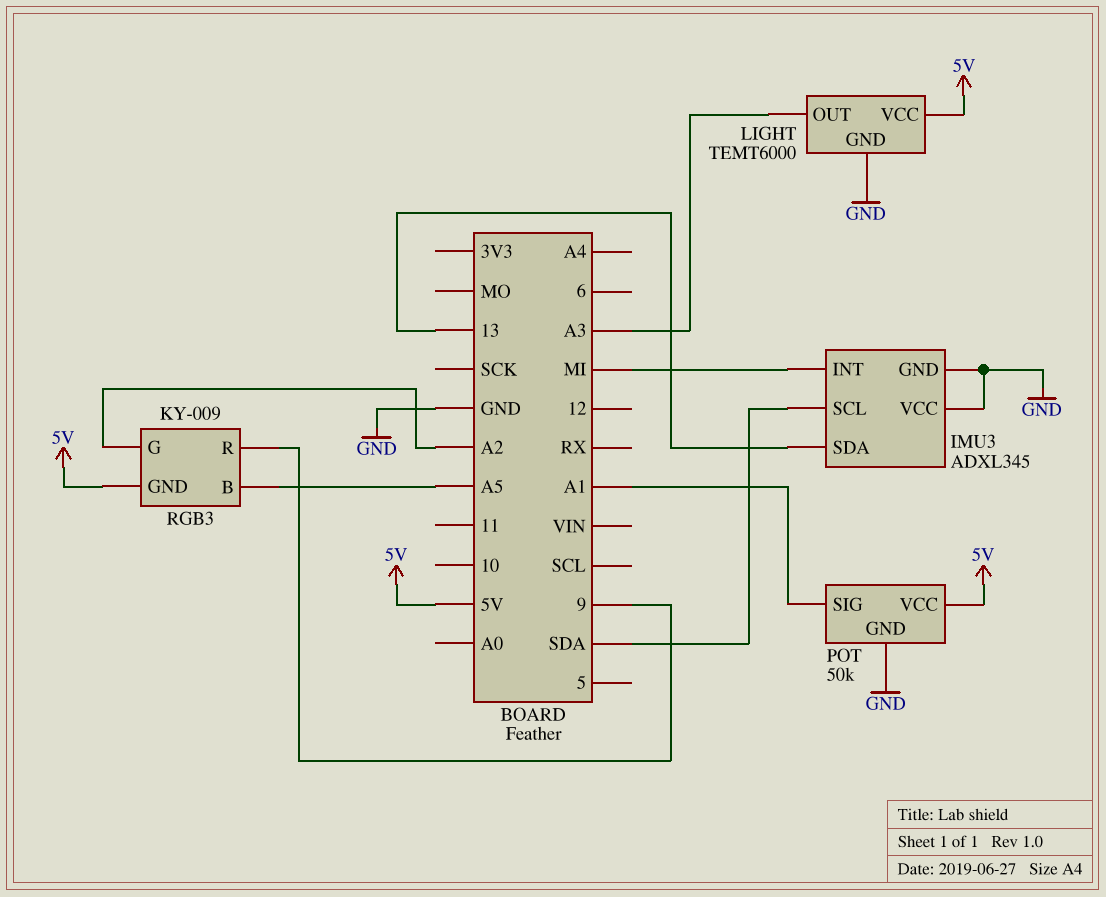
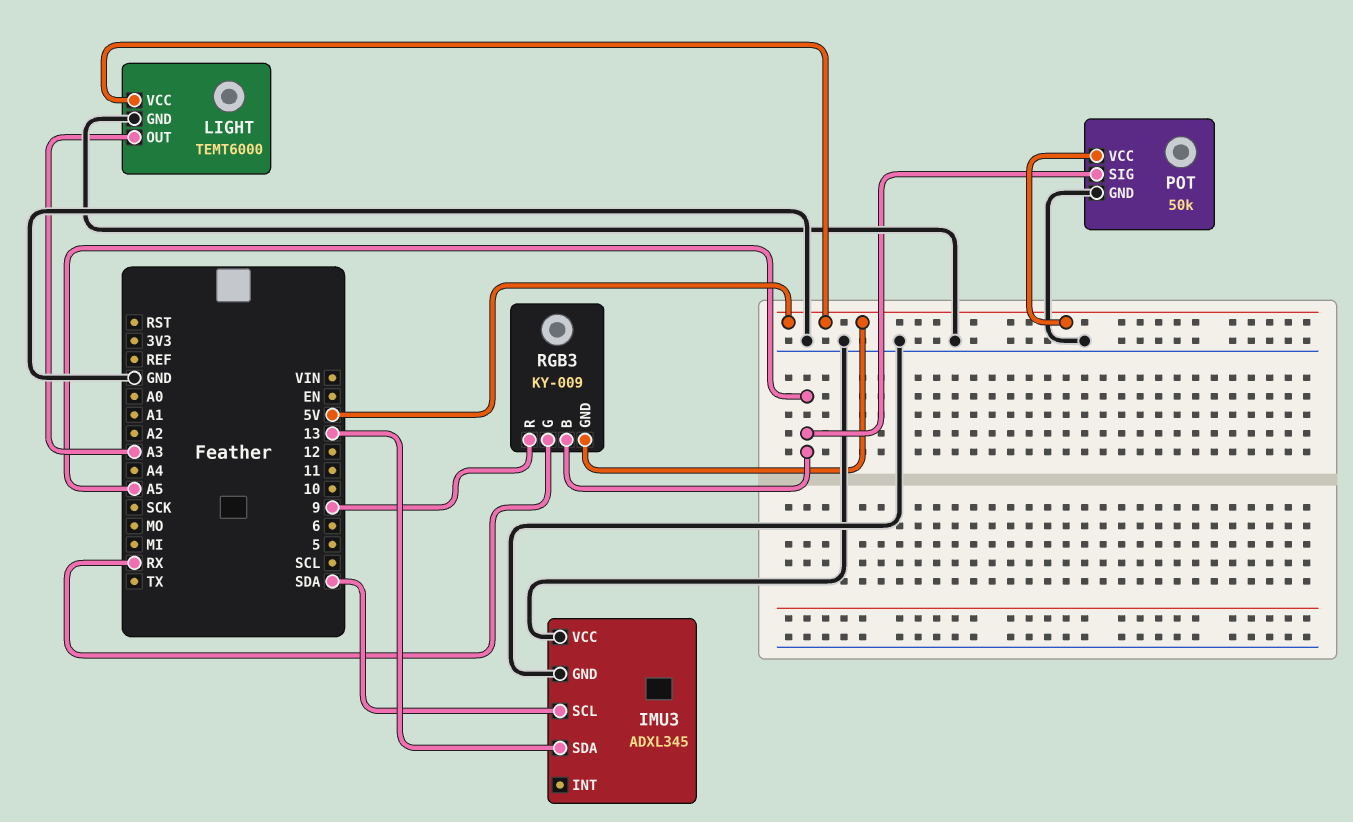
IMU3 pin INT: MI -> none
POT pin SIG: A1 -> A5
RGB3 pin G: A2 -> RX

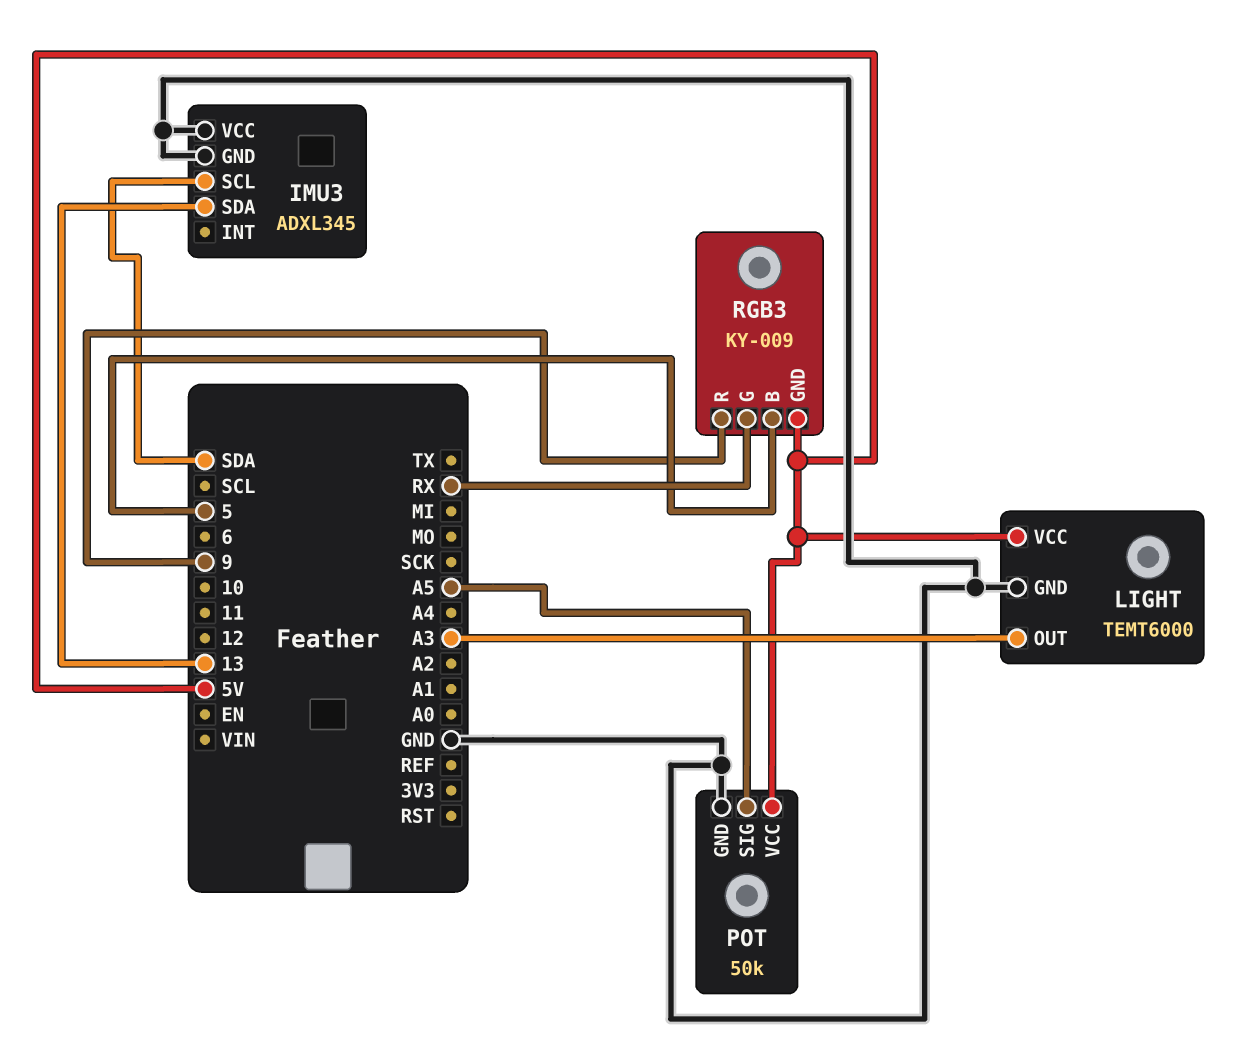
RGB3 pin B: A5 -> 5

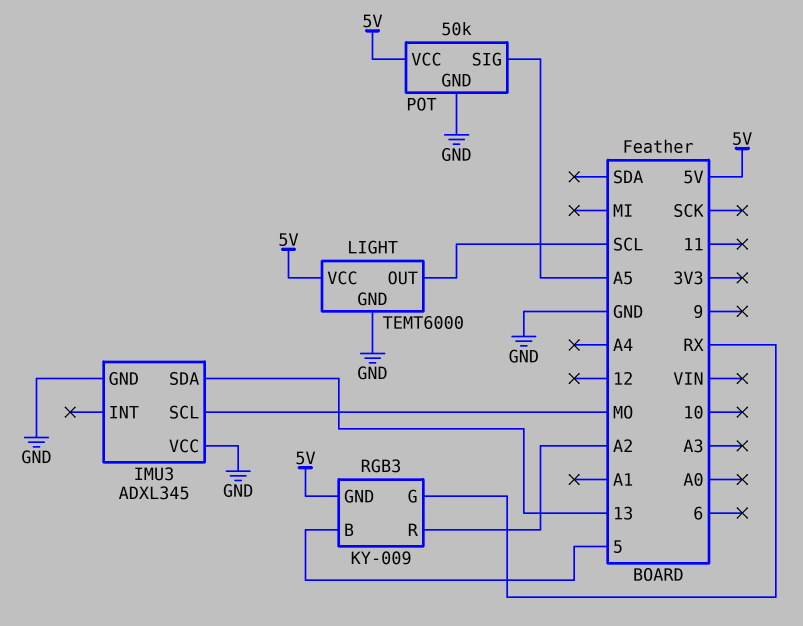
IMU3 pin SCL: SDA -> MO
LIGHT pin OUT: A3 -> SCL
RGB3 pin R: 9 -> A2

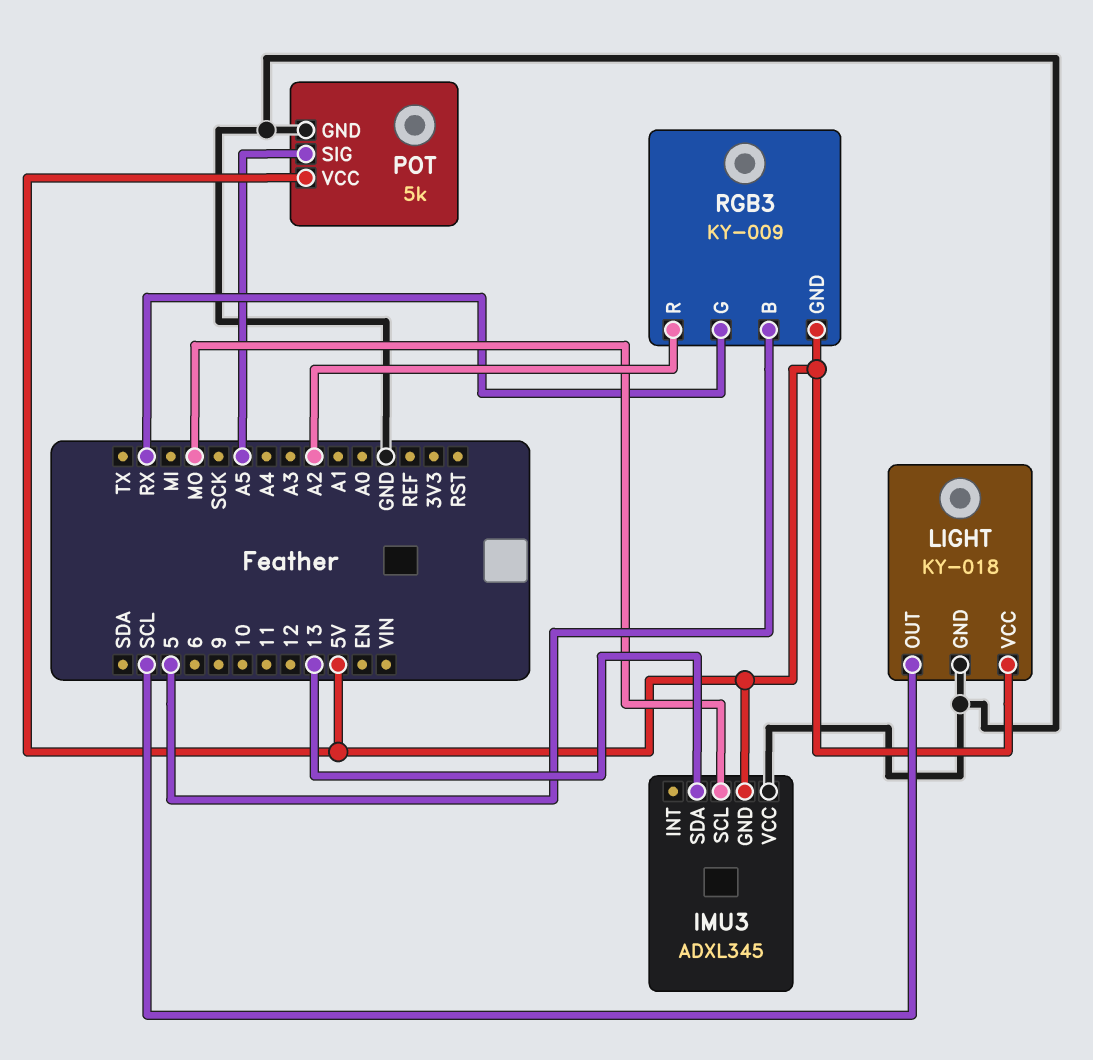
IMU3 pin GND: GND -> 5V
LIGHT: TEMT6000 -> KY-018
POT: 50k -> 5k

